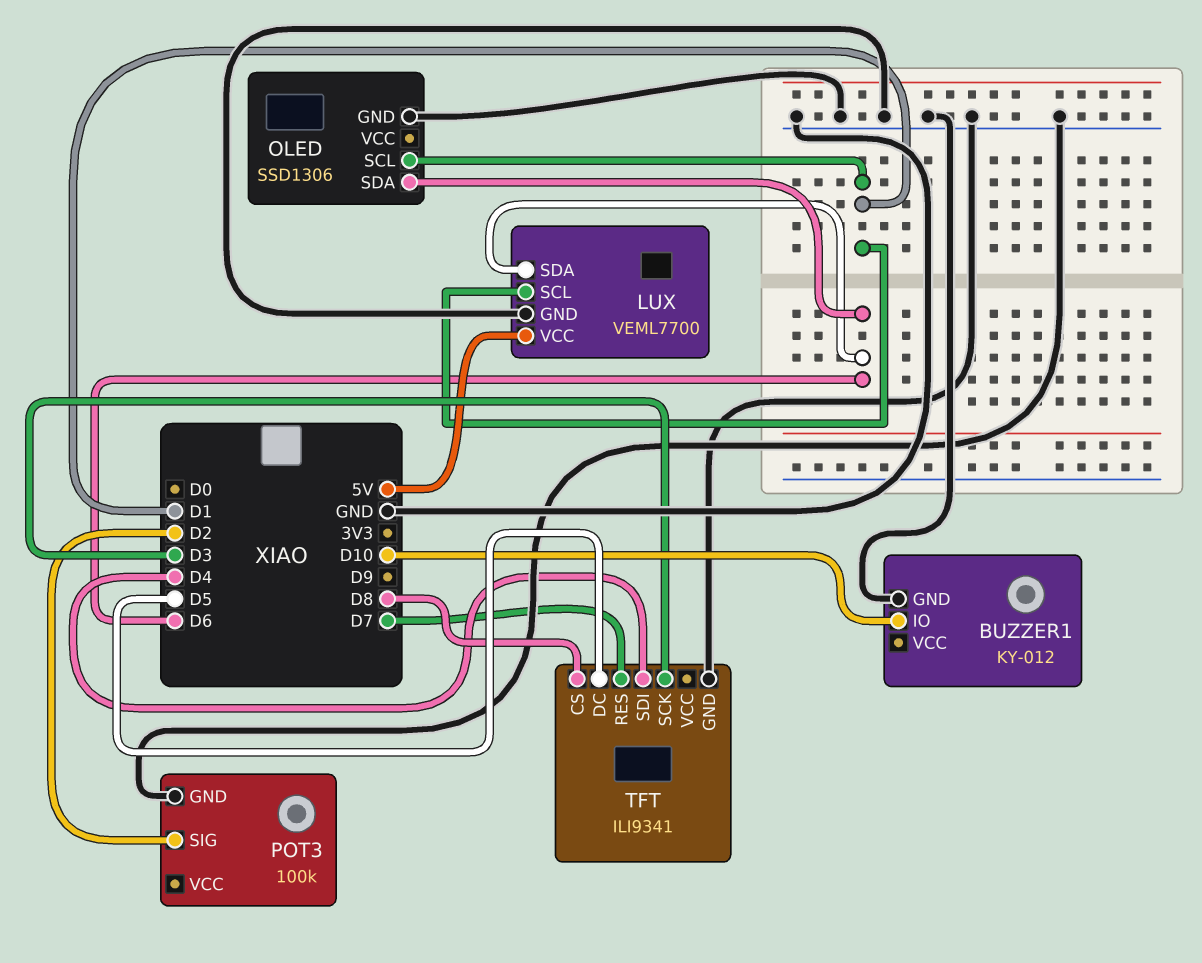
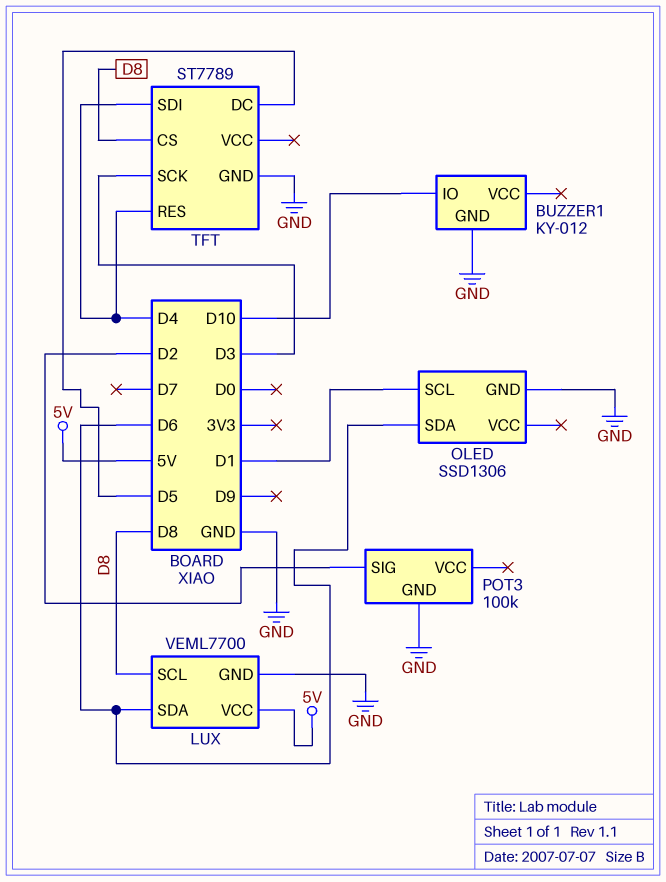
LUX pin SCL: D1 -> D8
TFT: ILI9341 -> ST7789
TFT pin RES: D7 -> D4

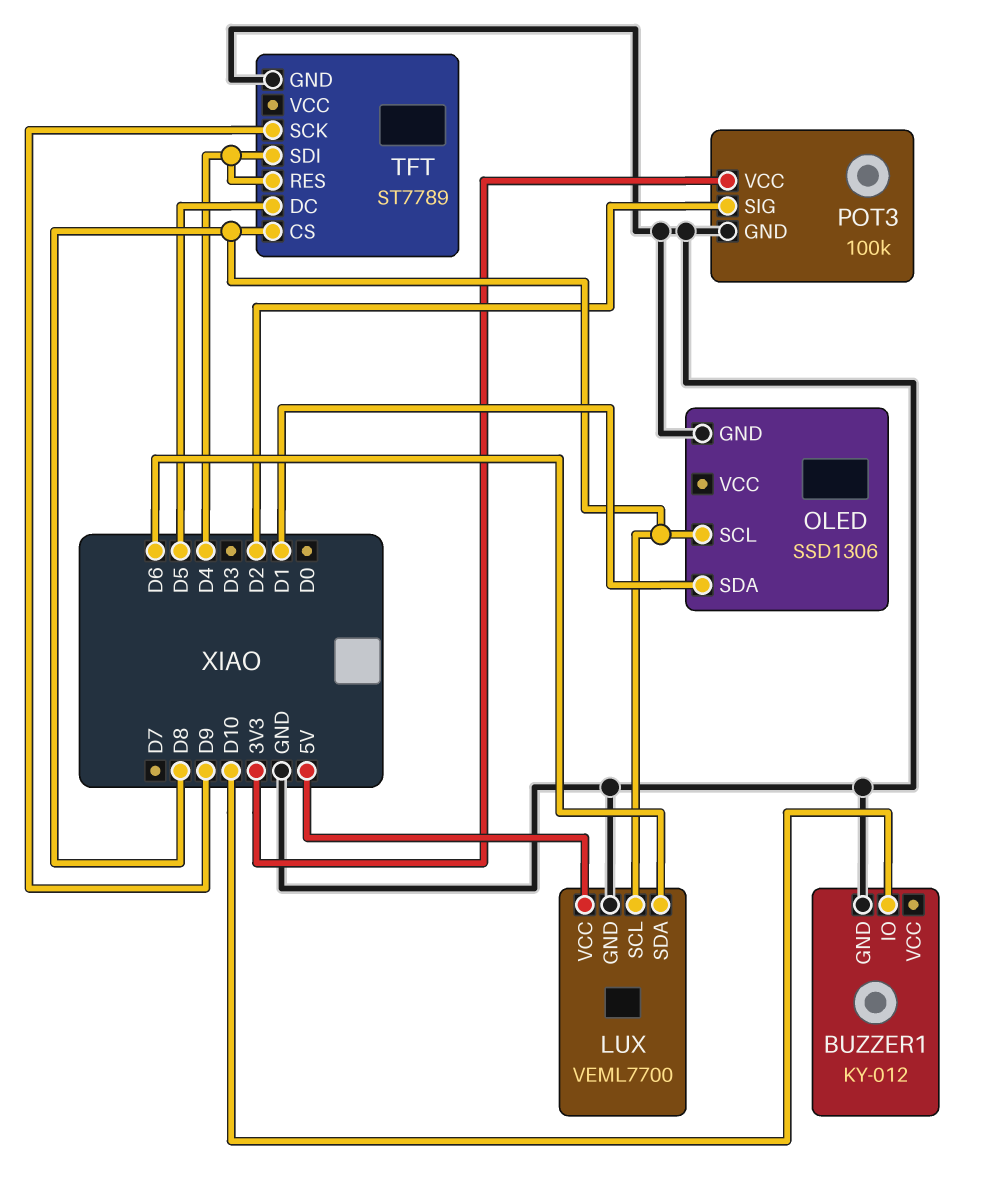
OLED pin SCL: D1 -> D8
OLED pin SDA: D6 -> D1
POT3 pin VCC: none -> 3V3
TFT pin SCK: D3 -> D9

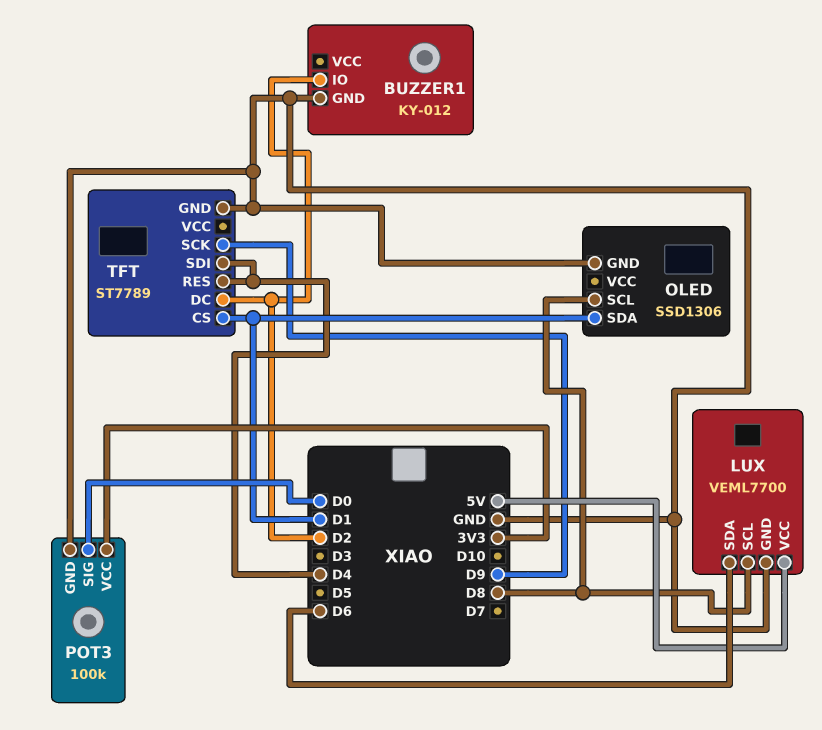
BUZZER1 pin IO: D10 -> D2
POT3 pin SIG: D2 -> D0
TFT pin CS: D8 -> D1
TFT pin DC: D5 -> D2

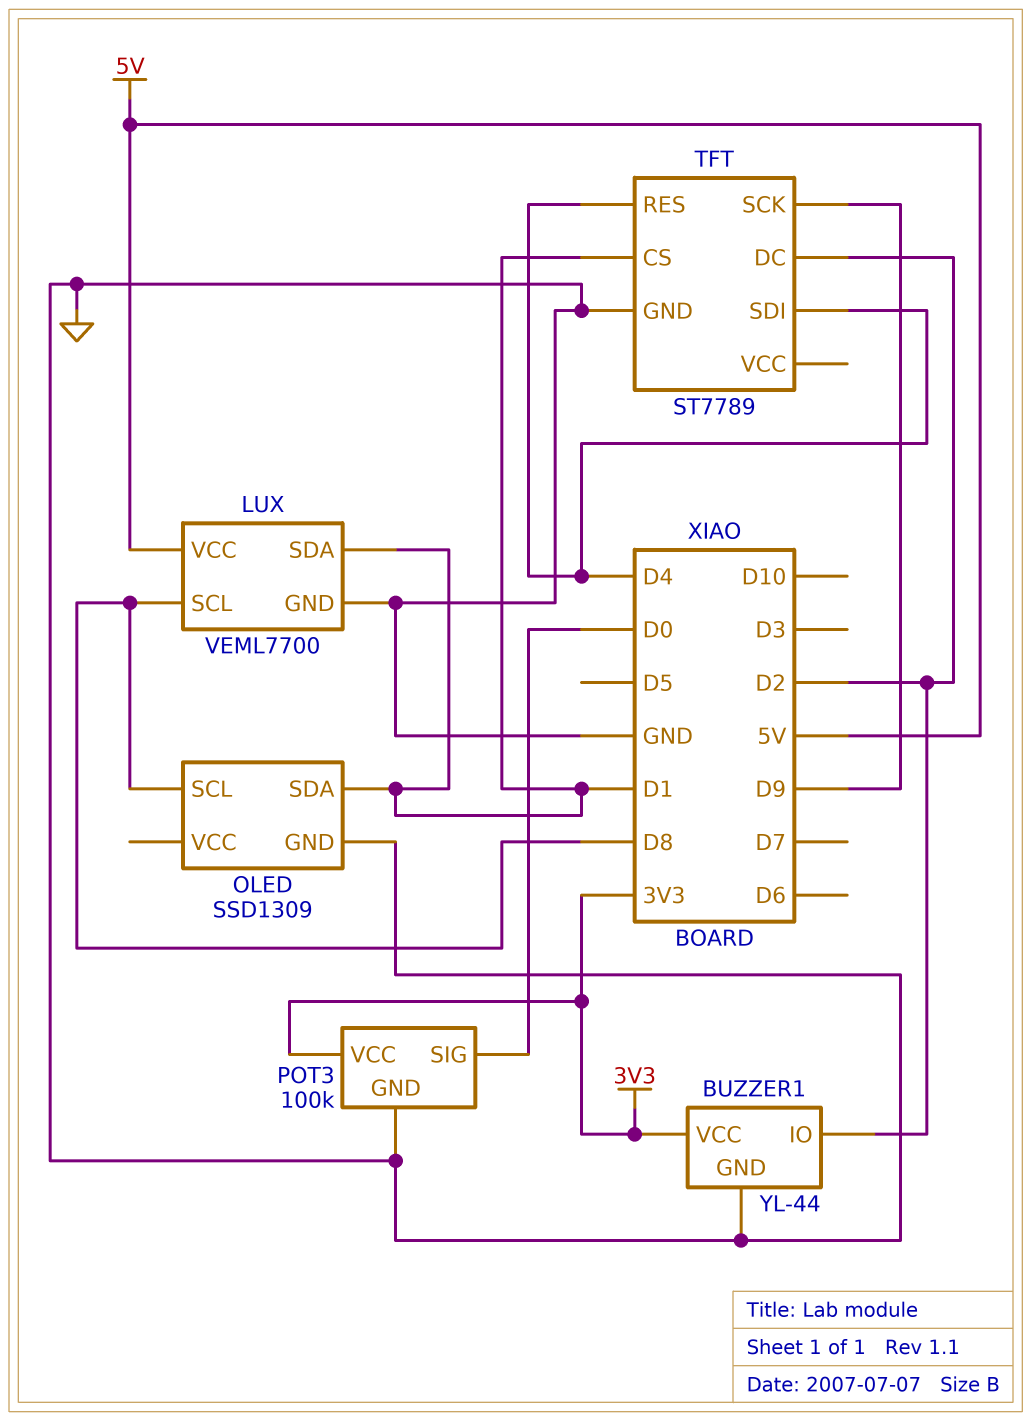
BUZZER1: KY-012 -> YL-44
BUZZER1 pin VCC: none -> 3V3
LUX pin SDA: D6 -> D1
OLED: SSD1306 -> SSD1309

